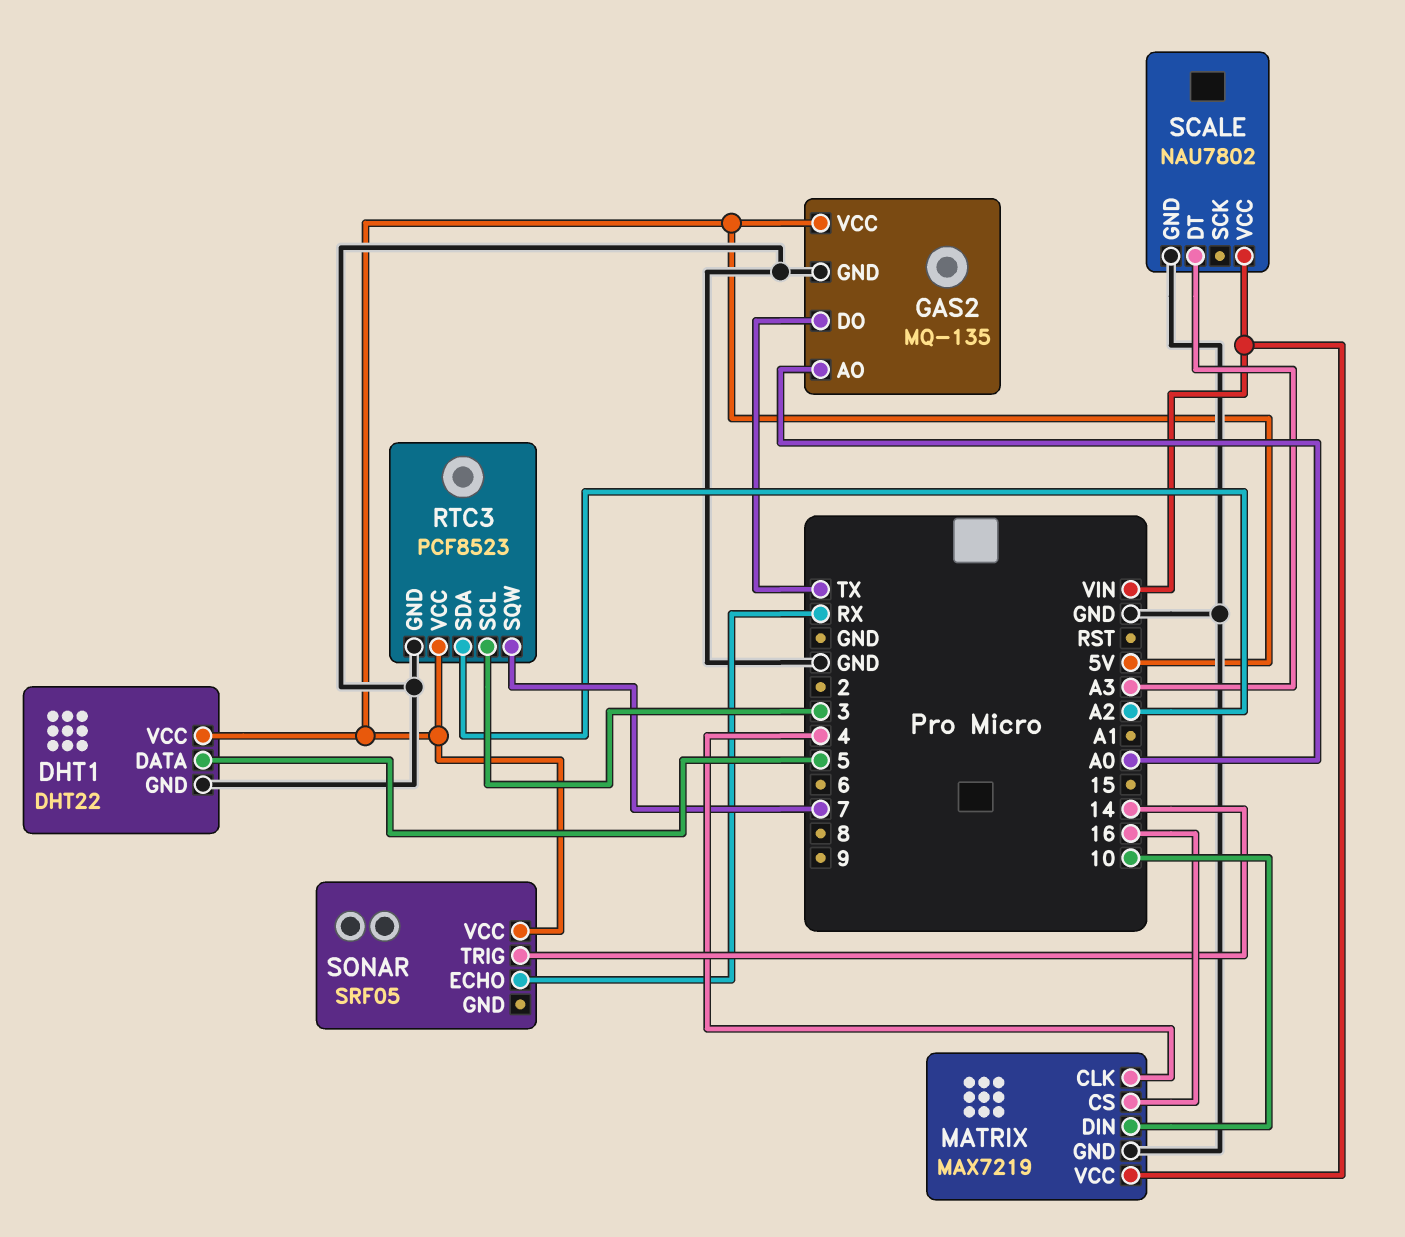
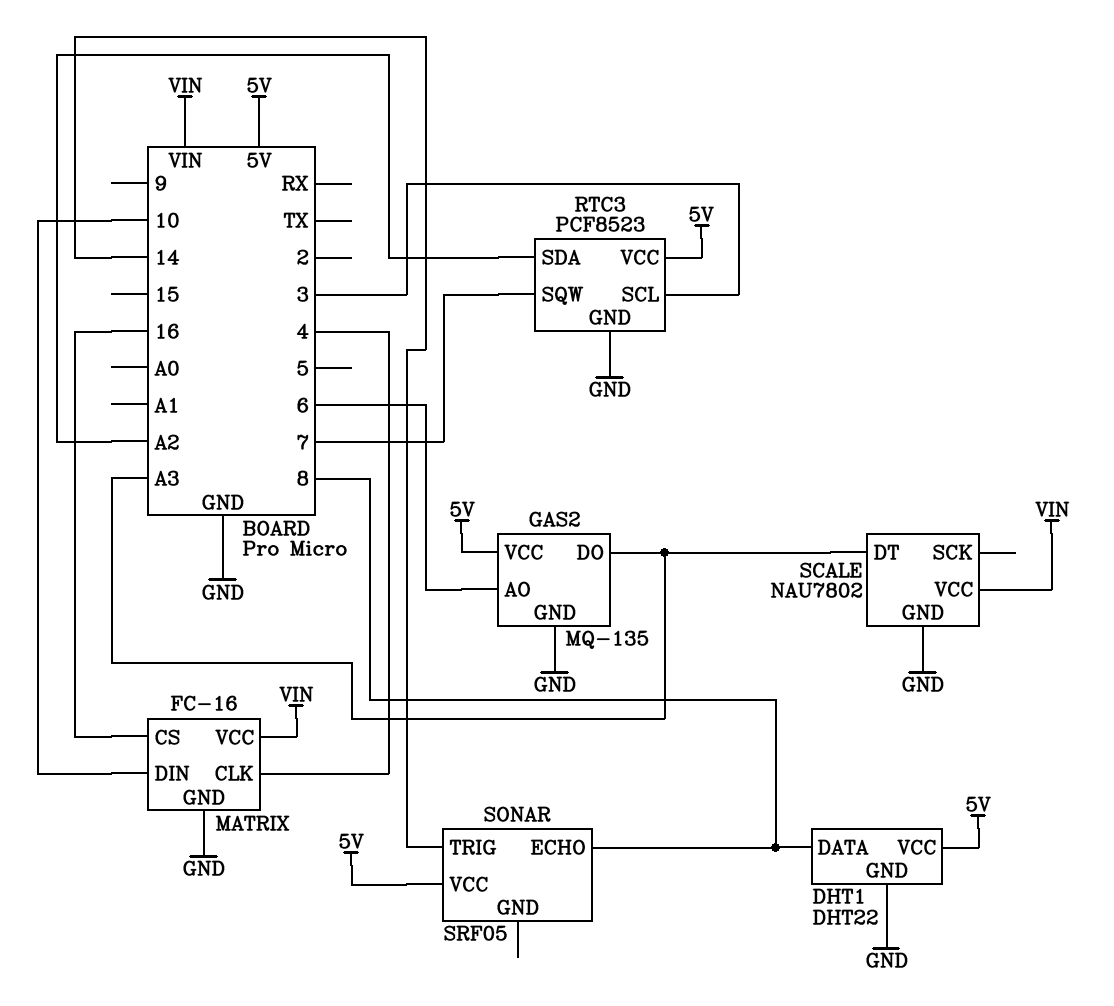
DHT1 pin DATA: 5 -> 8
GAS2 pin AO: A0 -> 6
GAS2 pin DO: TX -> A3
MATRIX: MAX7219 -> FC-16
SONAR pin ECHO: RX -> 8

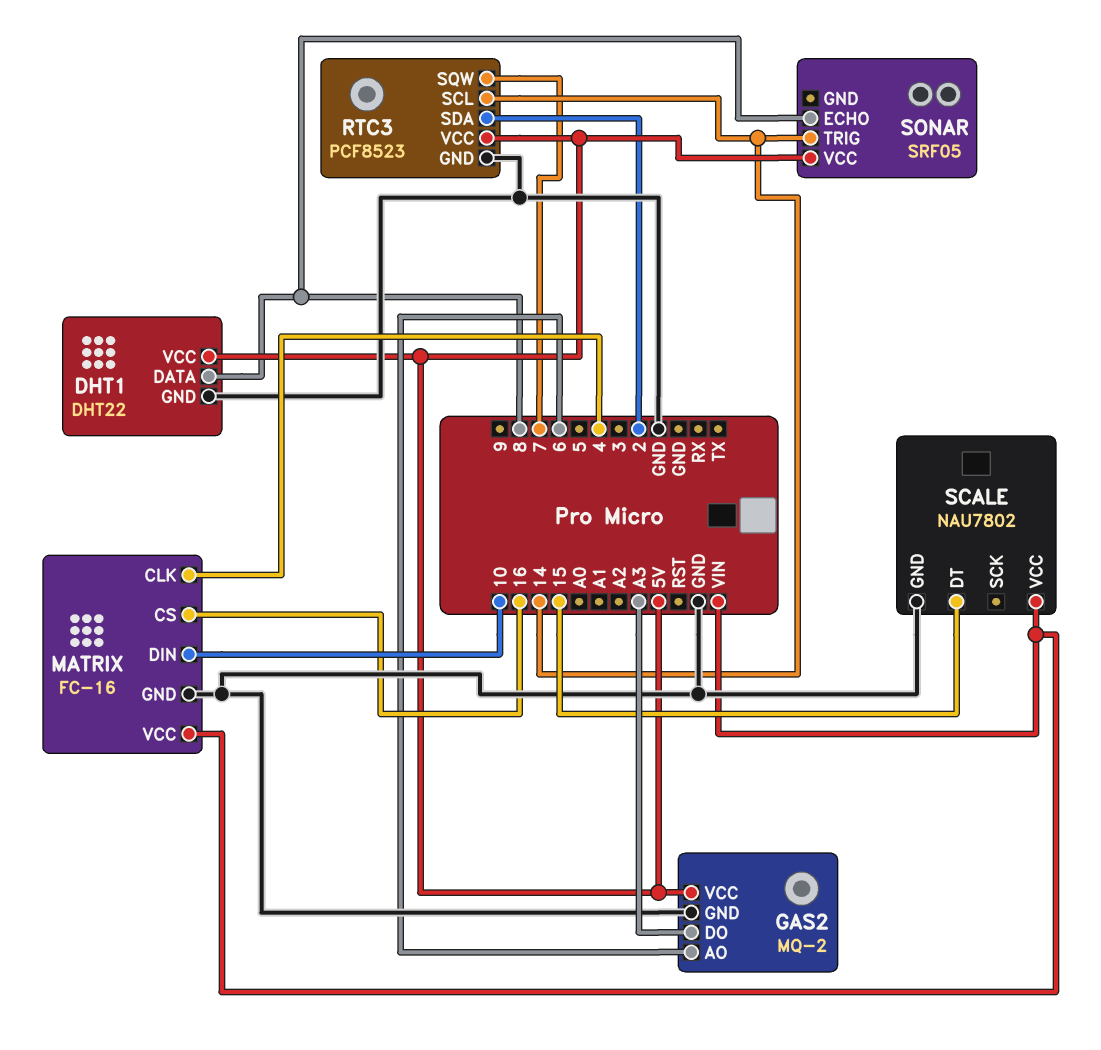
GAS2: MQ-135 -> MQ-2
RTC3 pin SCL: 3 -> 14
RTC3 pin SDA: A2 -> 2
SCALE pin DT: A3 -> 15

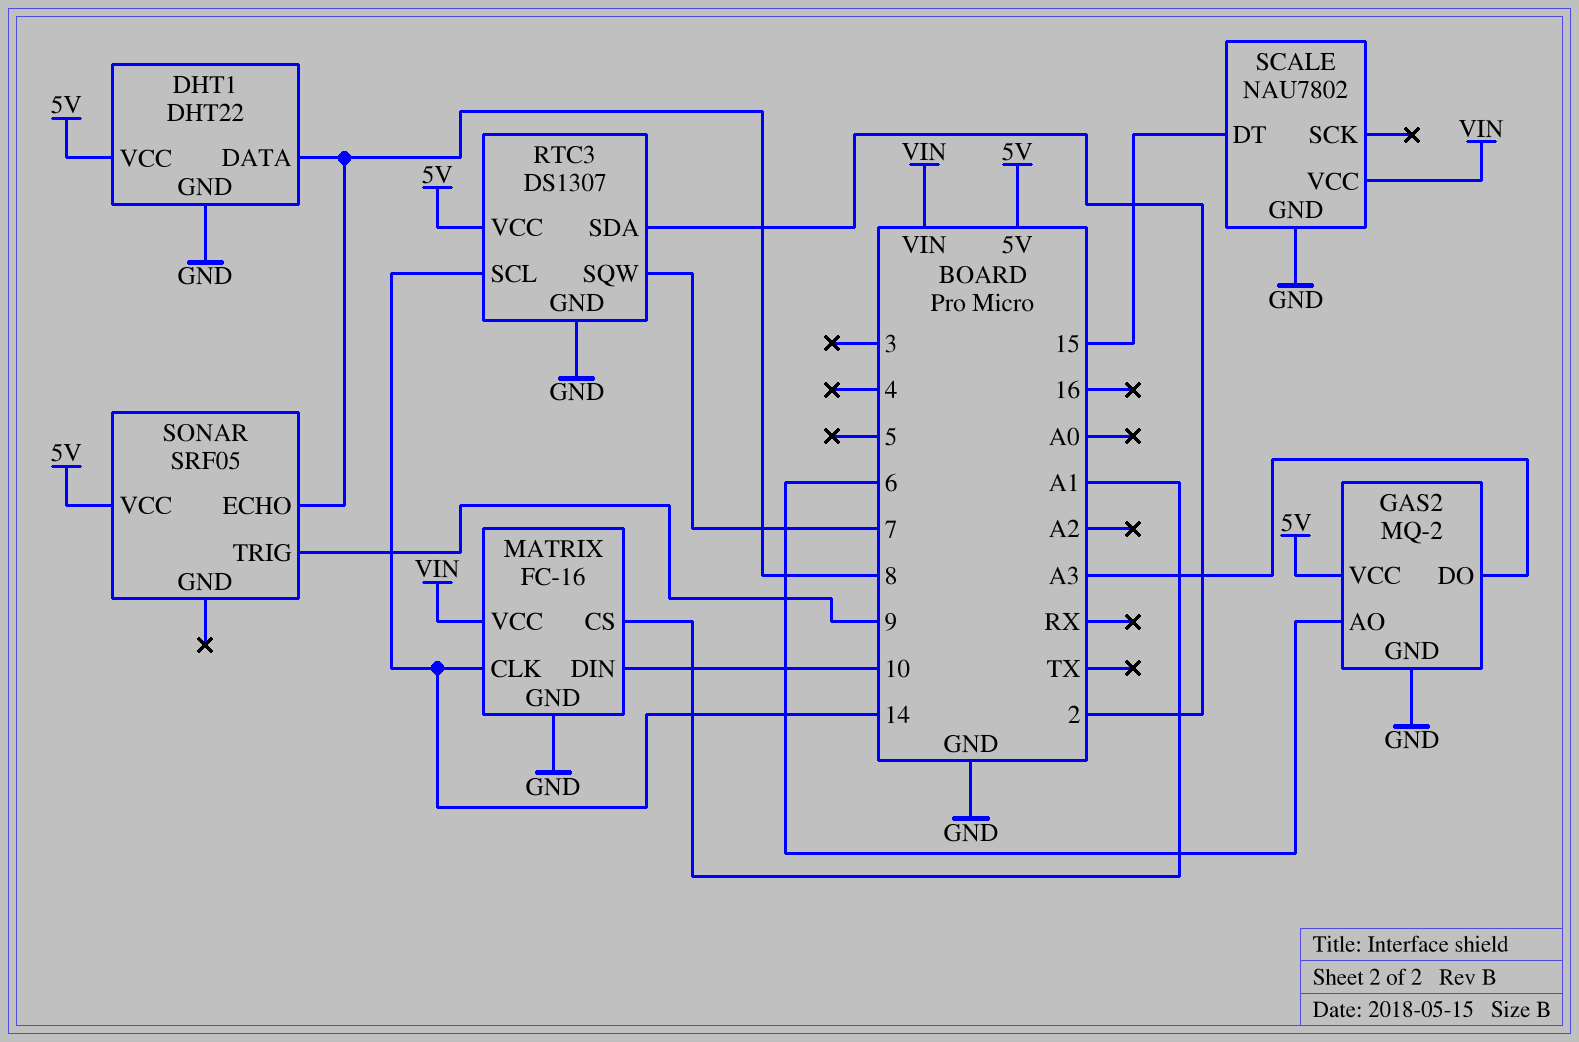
MATRIX pin CLK: 4 -> 14
MATRIX pin CS: 16 -> A1
RTC3: PCF8523 -> DS1307
SONAR pin TRIG: 14 -> 9

